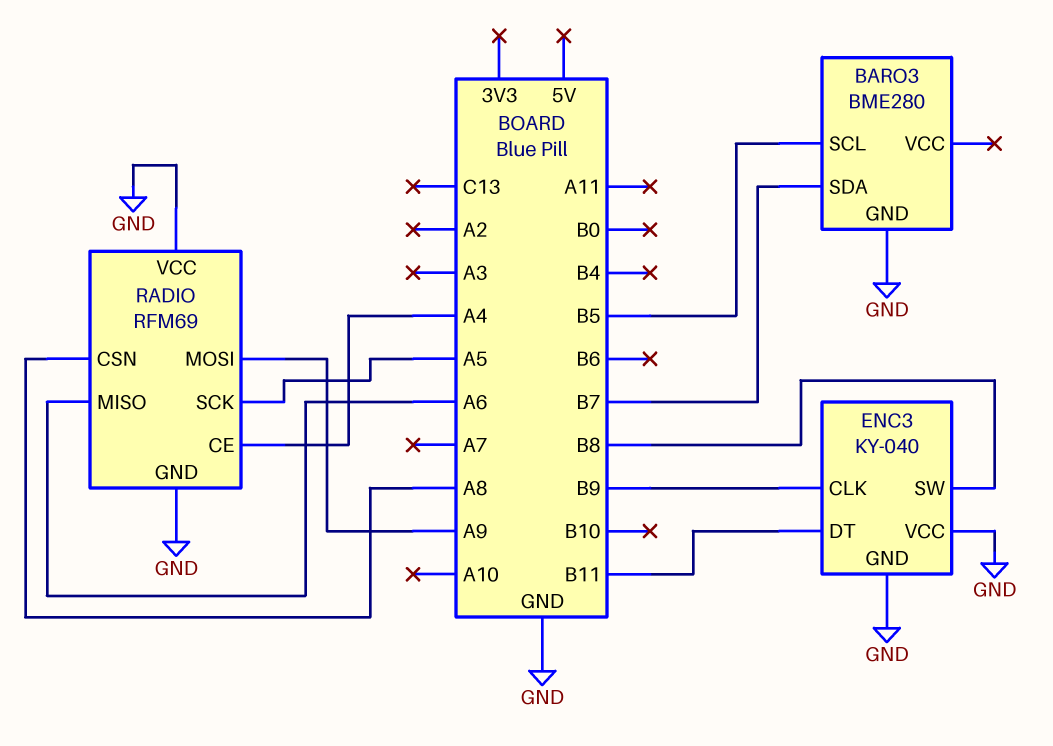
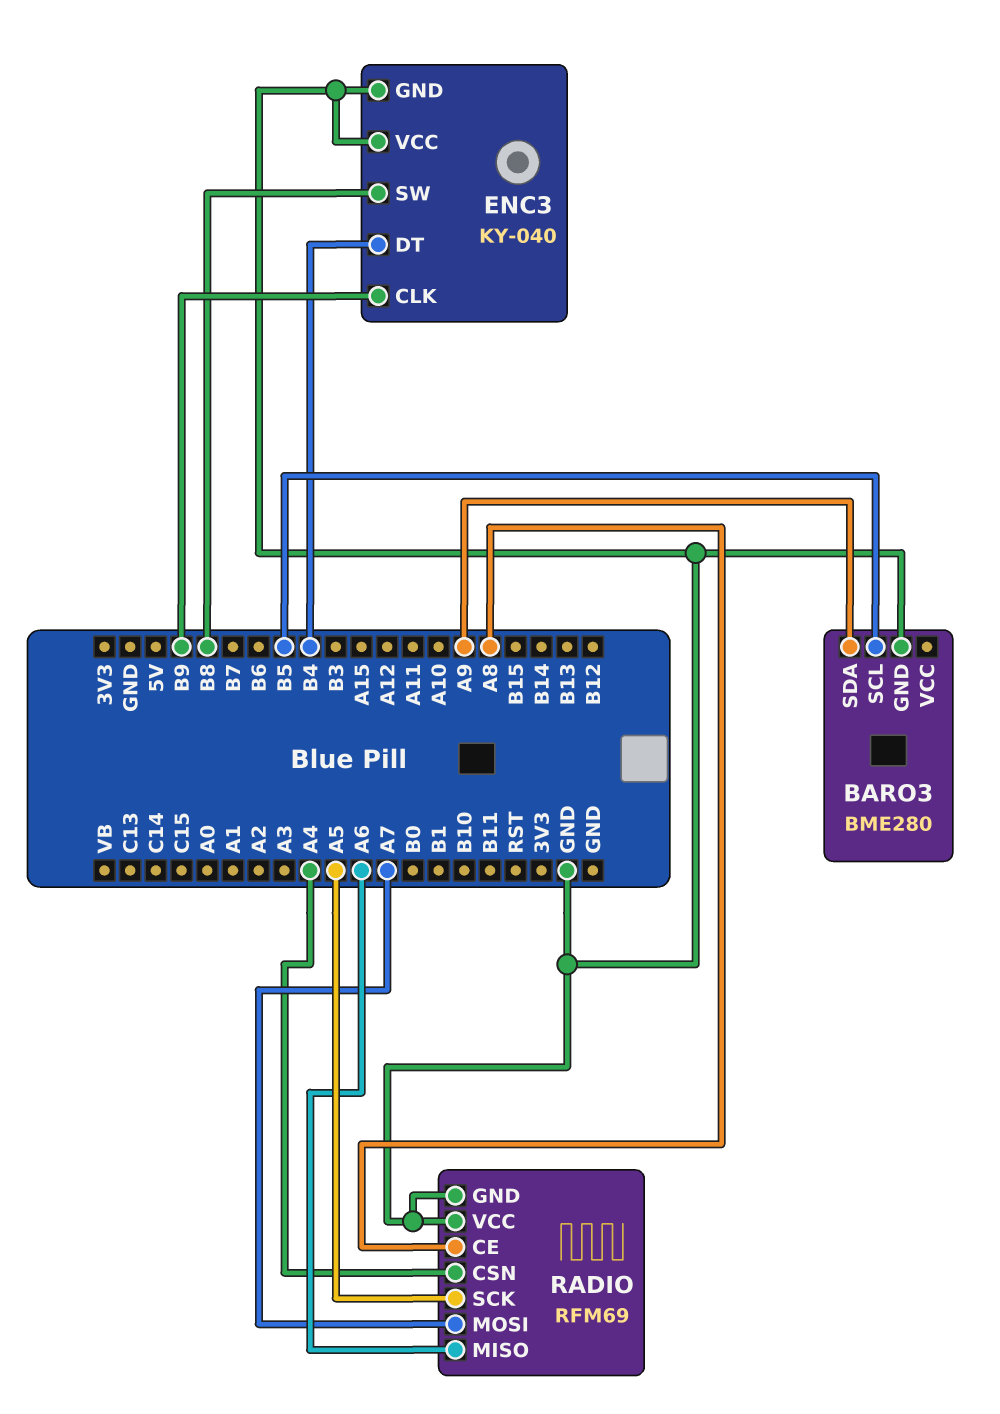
BARO3 pin SDA: B7 -> A9
ENC3 pin DT: B11 -> B4
RADIO pin CE: A4 -> A8
RADIO pin CSN: A8 -> A4
RADIO pin MOSI: A9 -> A7

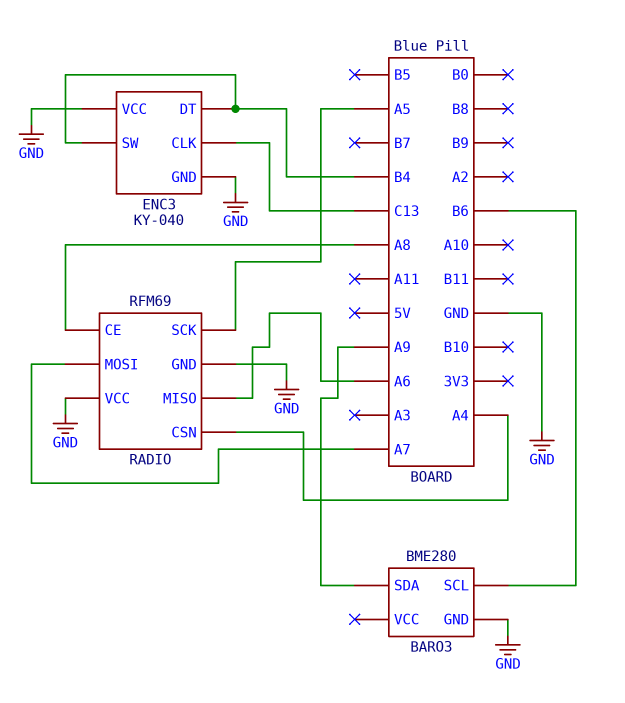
BARO3 pin SCL: B5 -> B6
ENC3 pin CLK: B9 -> C13
ENC3 pin SW: B8 -> B4

